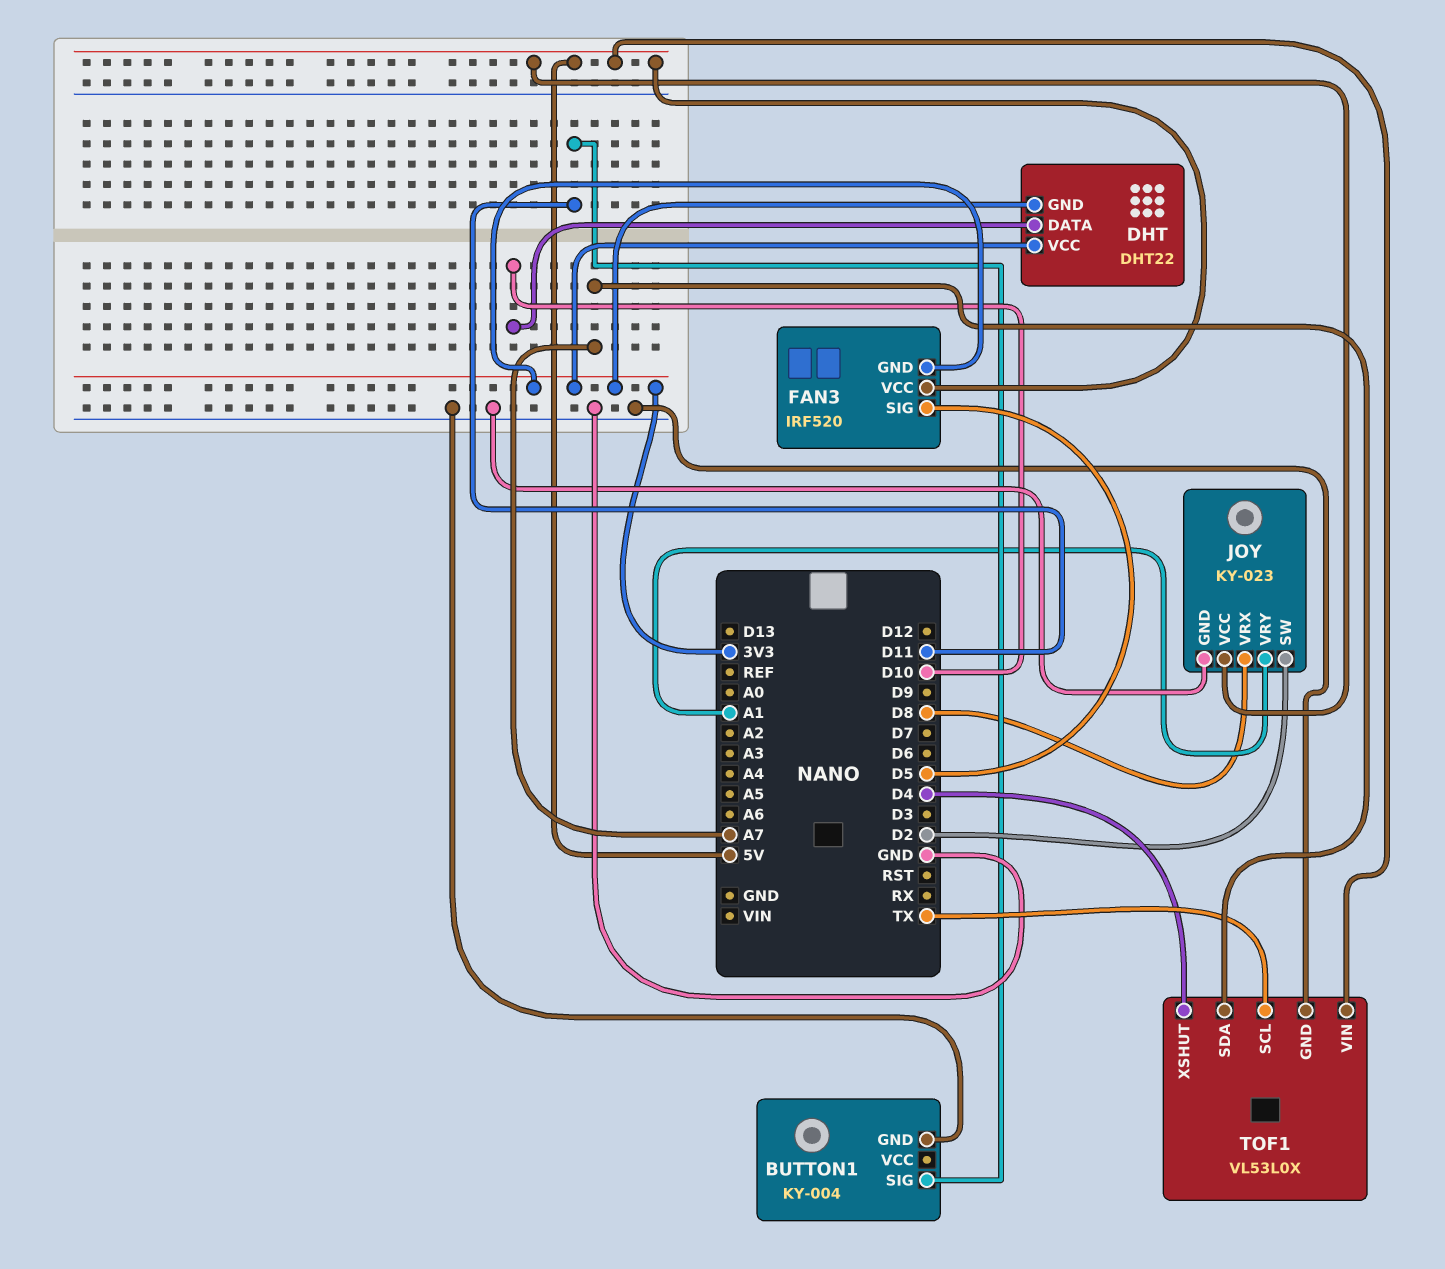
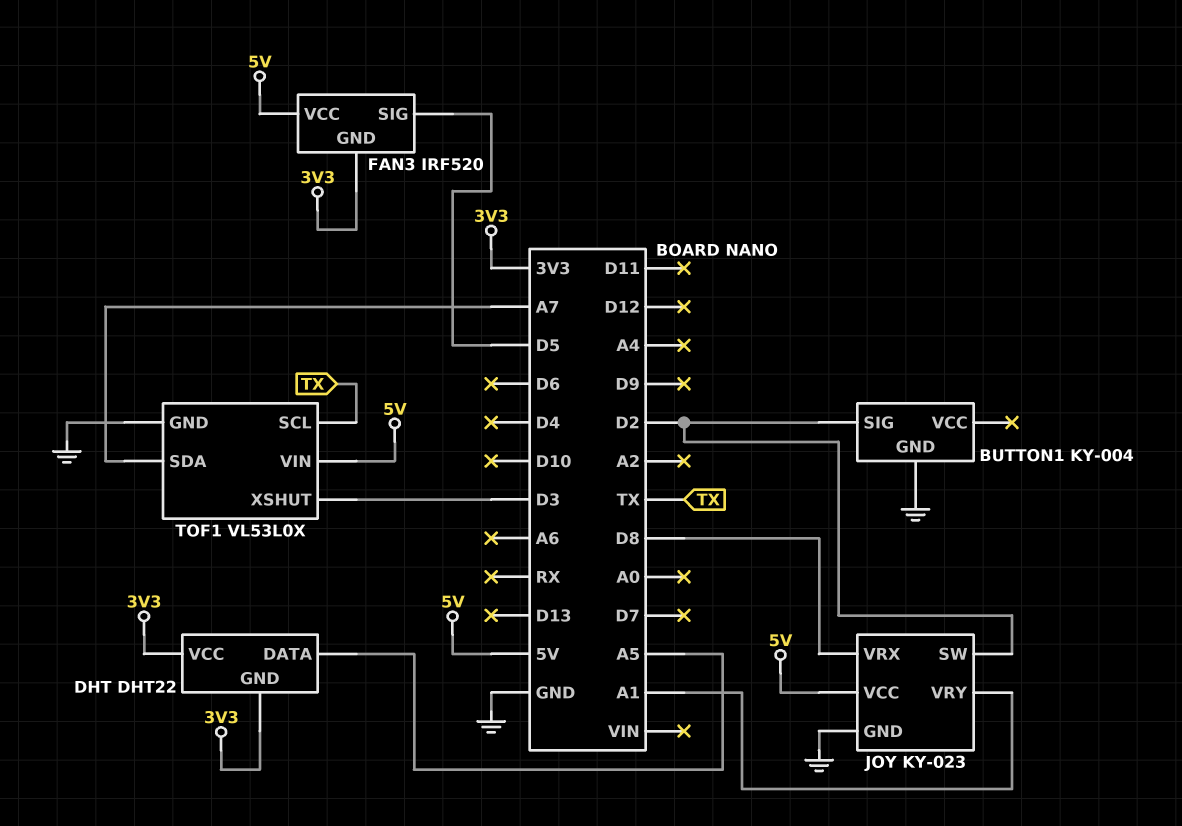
BUTTON1 pin SIG: D11 -> D2
DHT pin DATA: D10 -> A5
TOF1 pin XSHUT: D4 -> D3

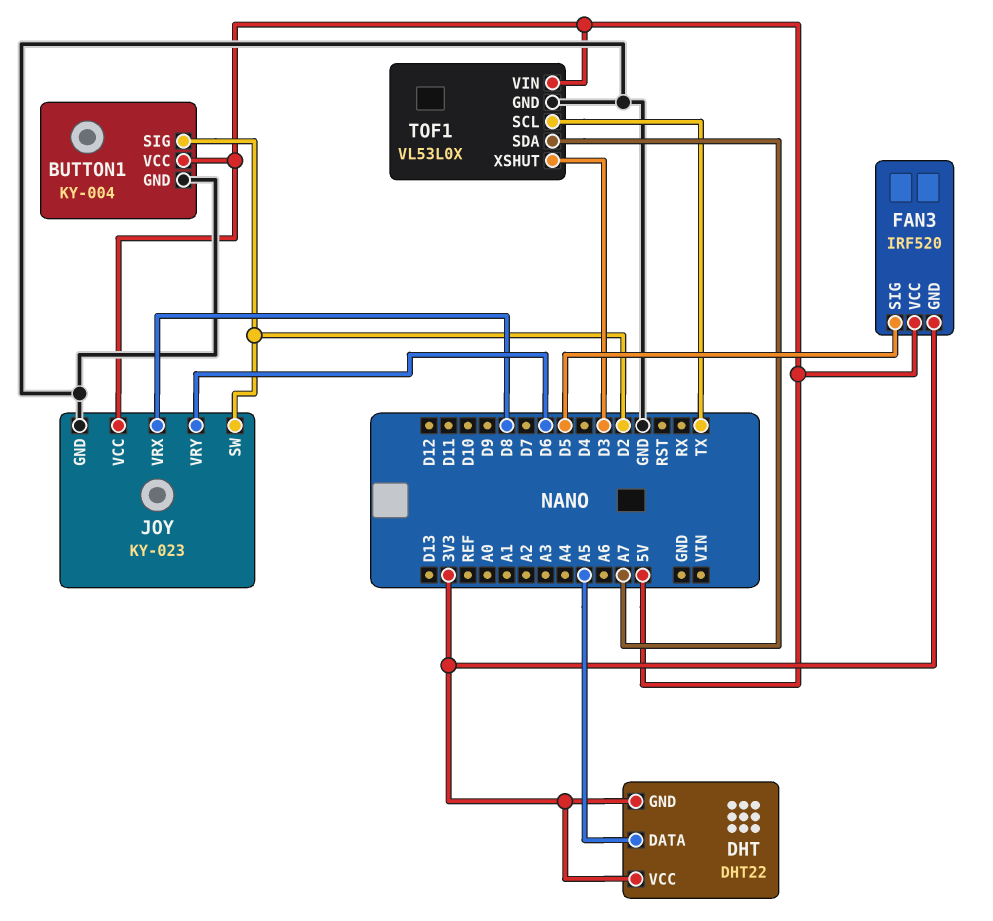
BUTTON1 pin VCC: none -> 5V
JOY pin VRY: A1 -> D6

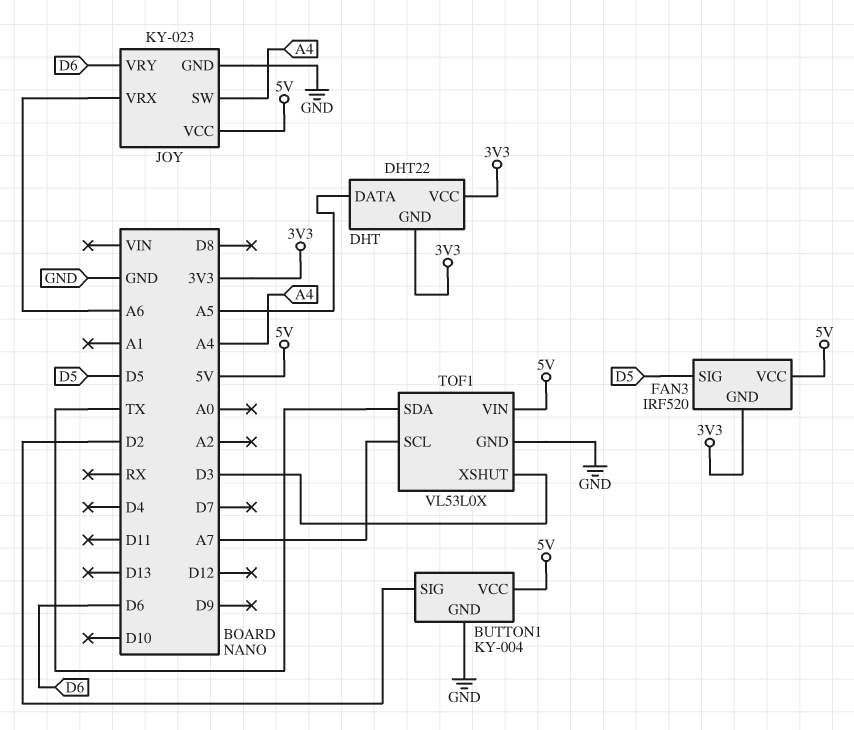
JOY pin SW: D2 -> A4
JOY pin VRX: D8 -> A6
TOF1 pin SCL: TX -> A7
TOF1 pin SDA: A7 -> TX

